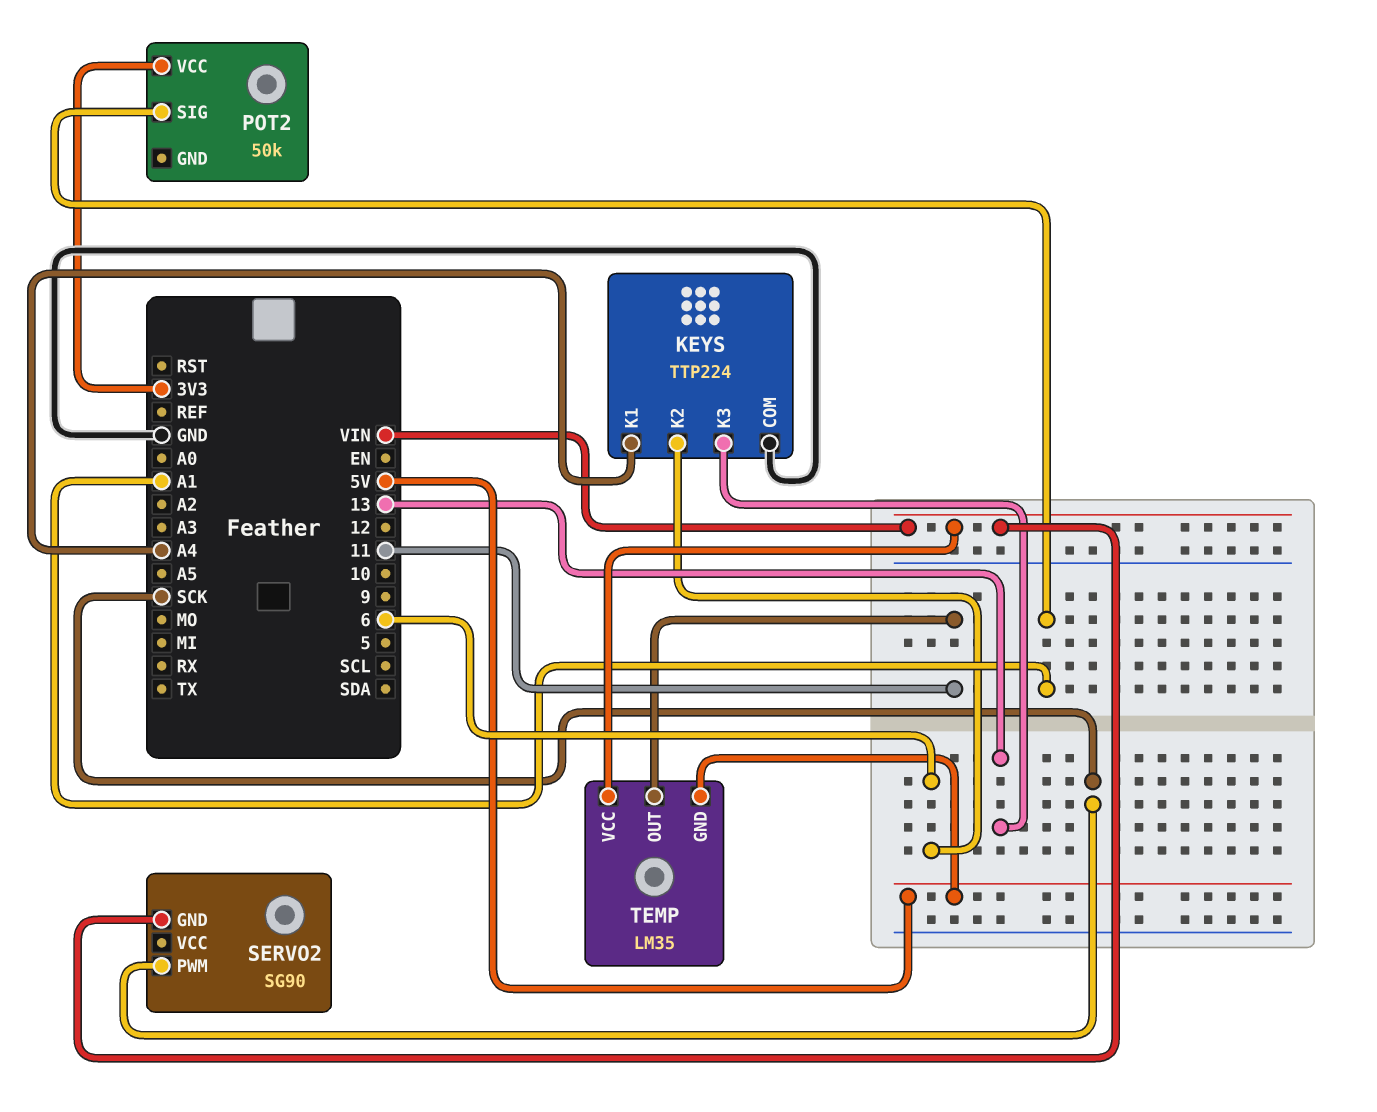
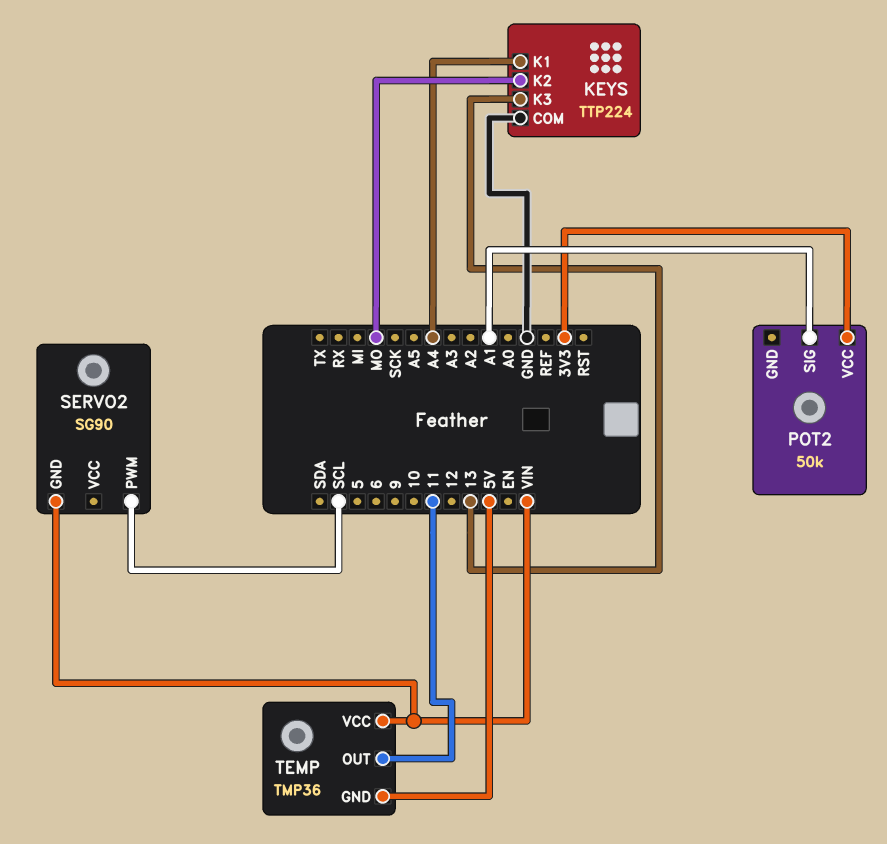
KEYS pin K2: 6 -> MO
SERVO2 pin PWM: SCK -> SCL
TEMP: LM35 -> TMP36

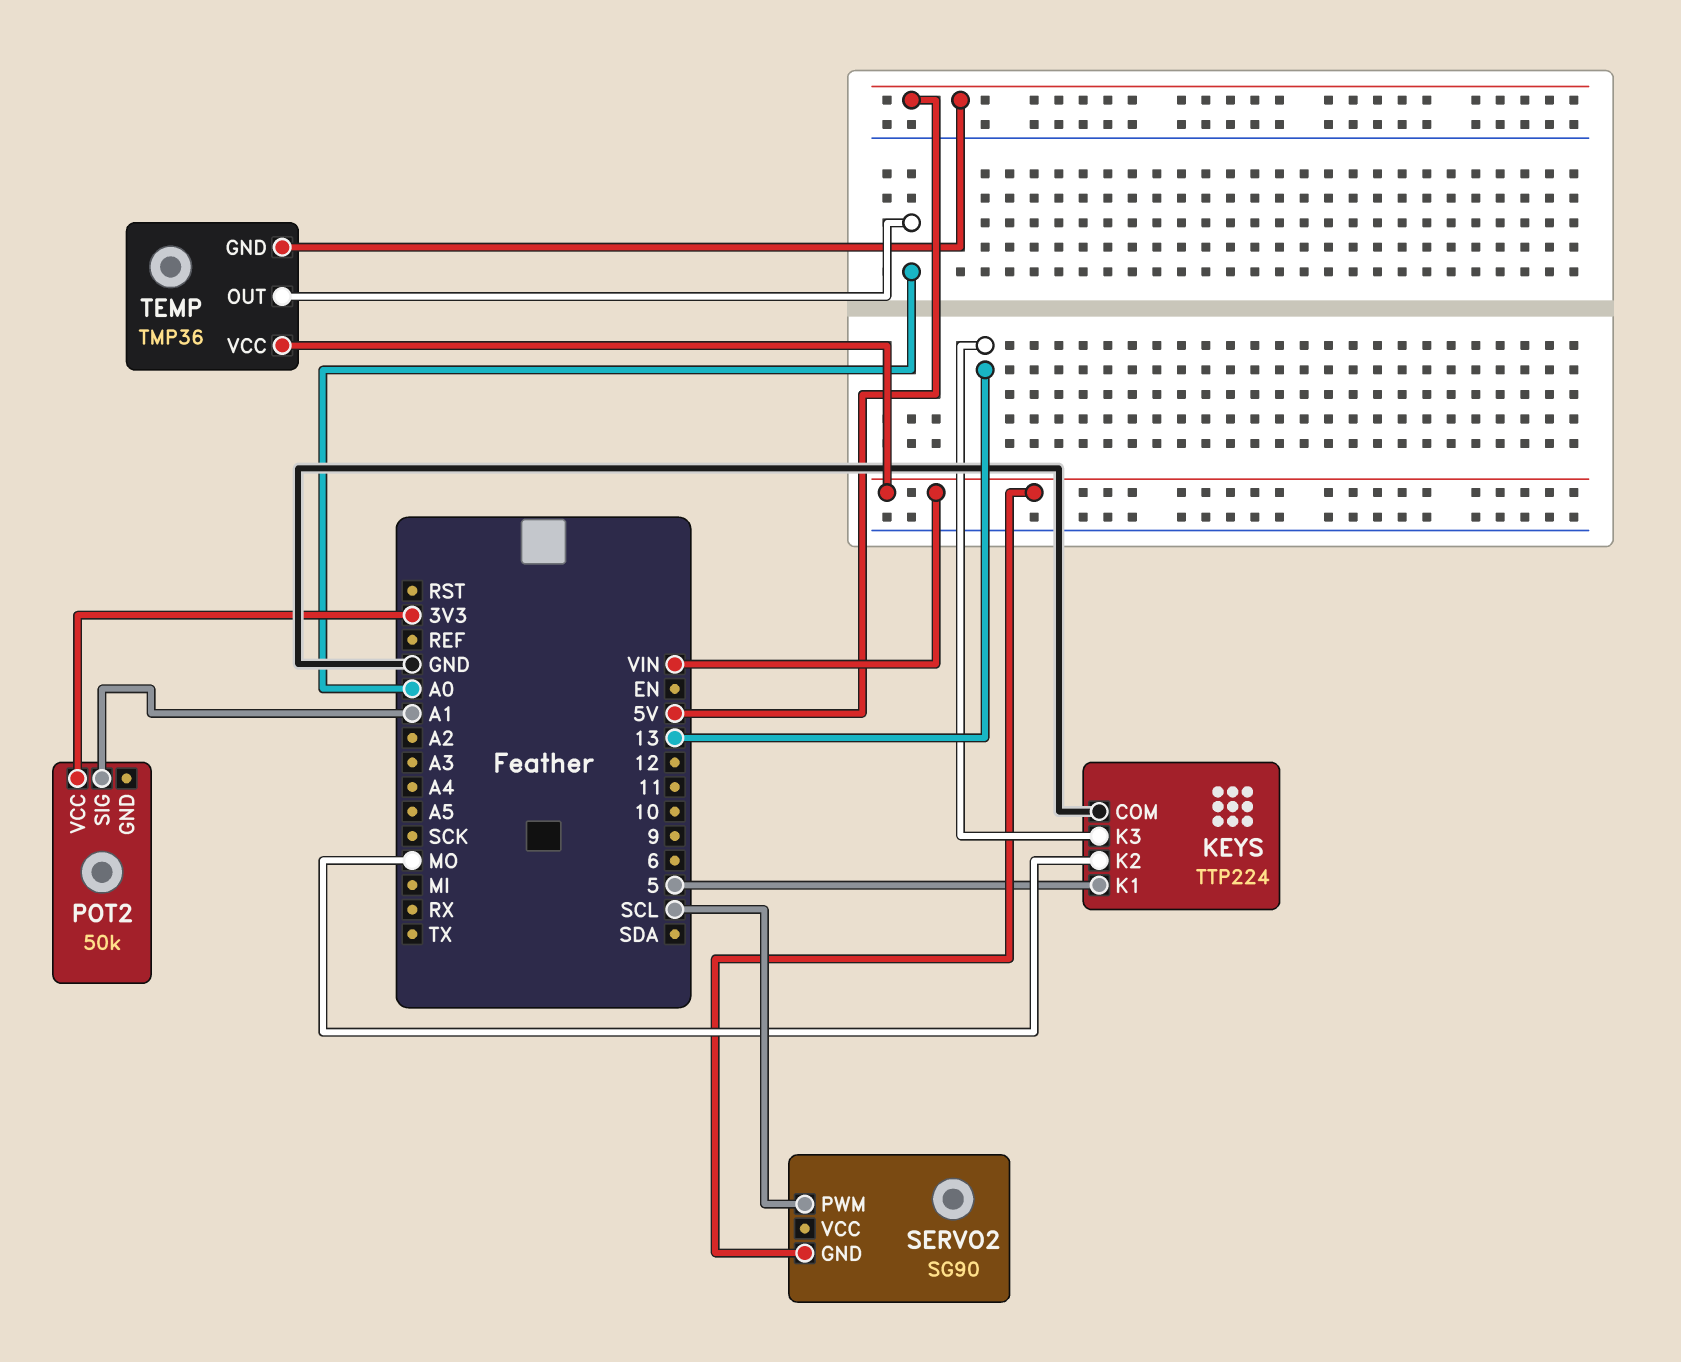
KEYS pin K1: A4 -> 5
TEMP pin OUT: 11 -> A0

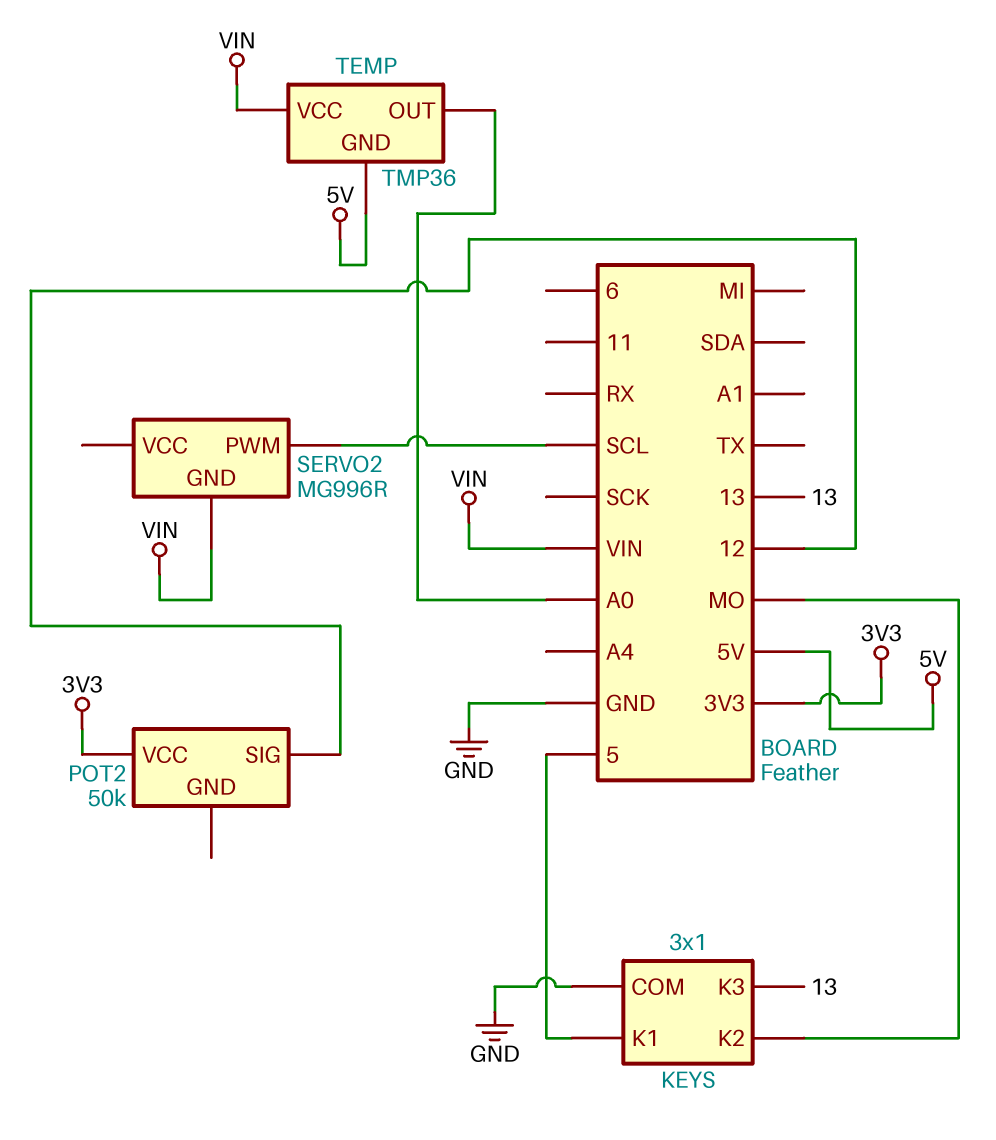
KEYS: TTP224 -> 3x1
POT2 pin SIG: A1 -> 12
SERVO2: SG90 -> MG996R

